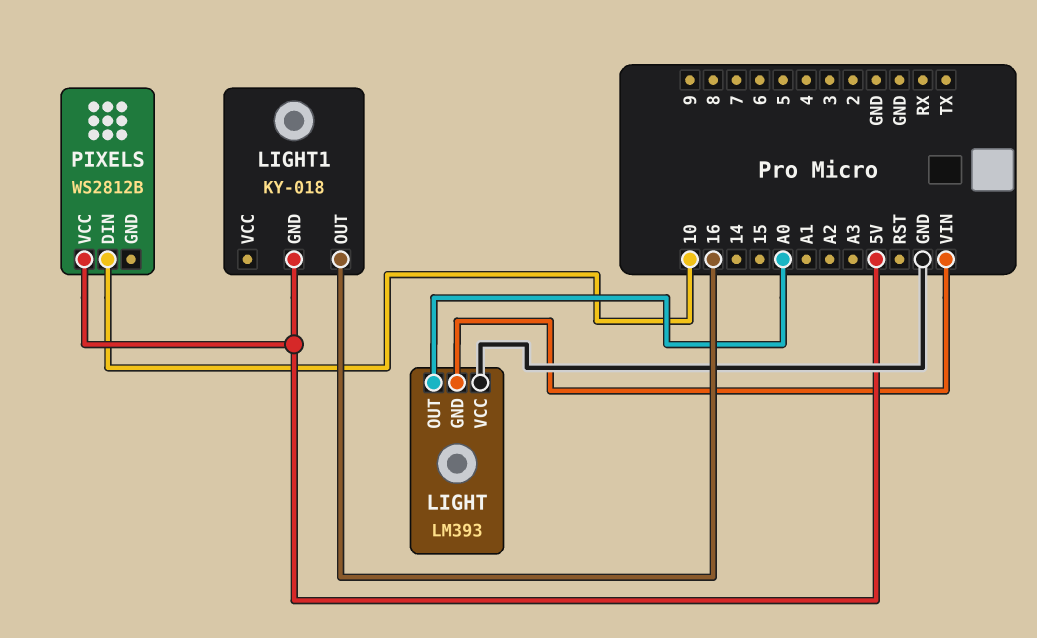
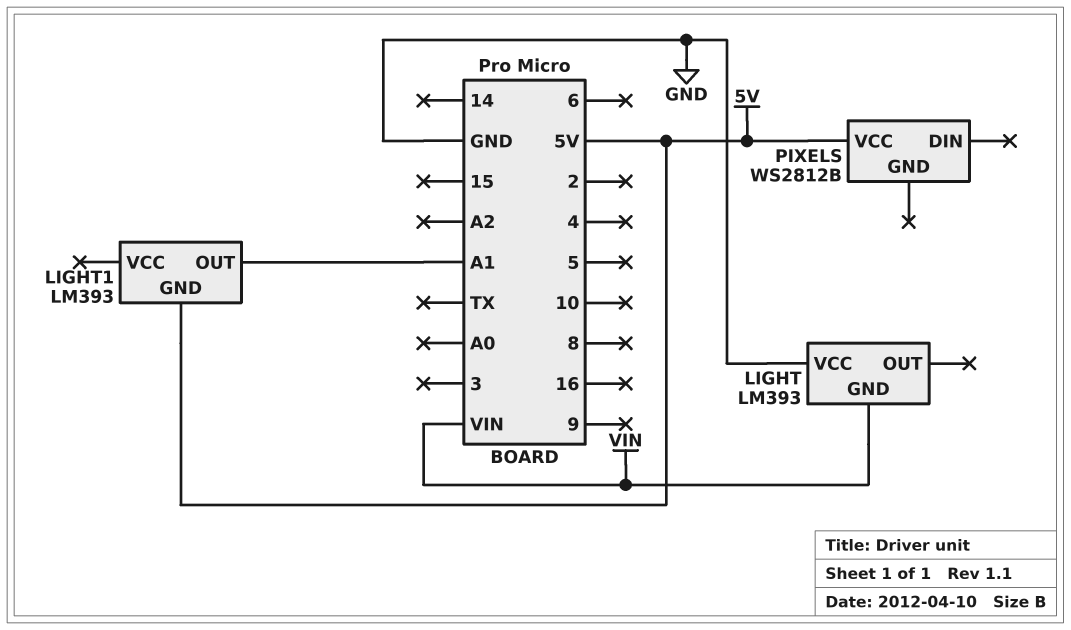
LIGHT pin OUT: A0 -> none
LIGHT1: KY-018 -> LM393
LIGHT1 pin OUT: 16 -> A1
PIXELS pin DIN: 10 -> none

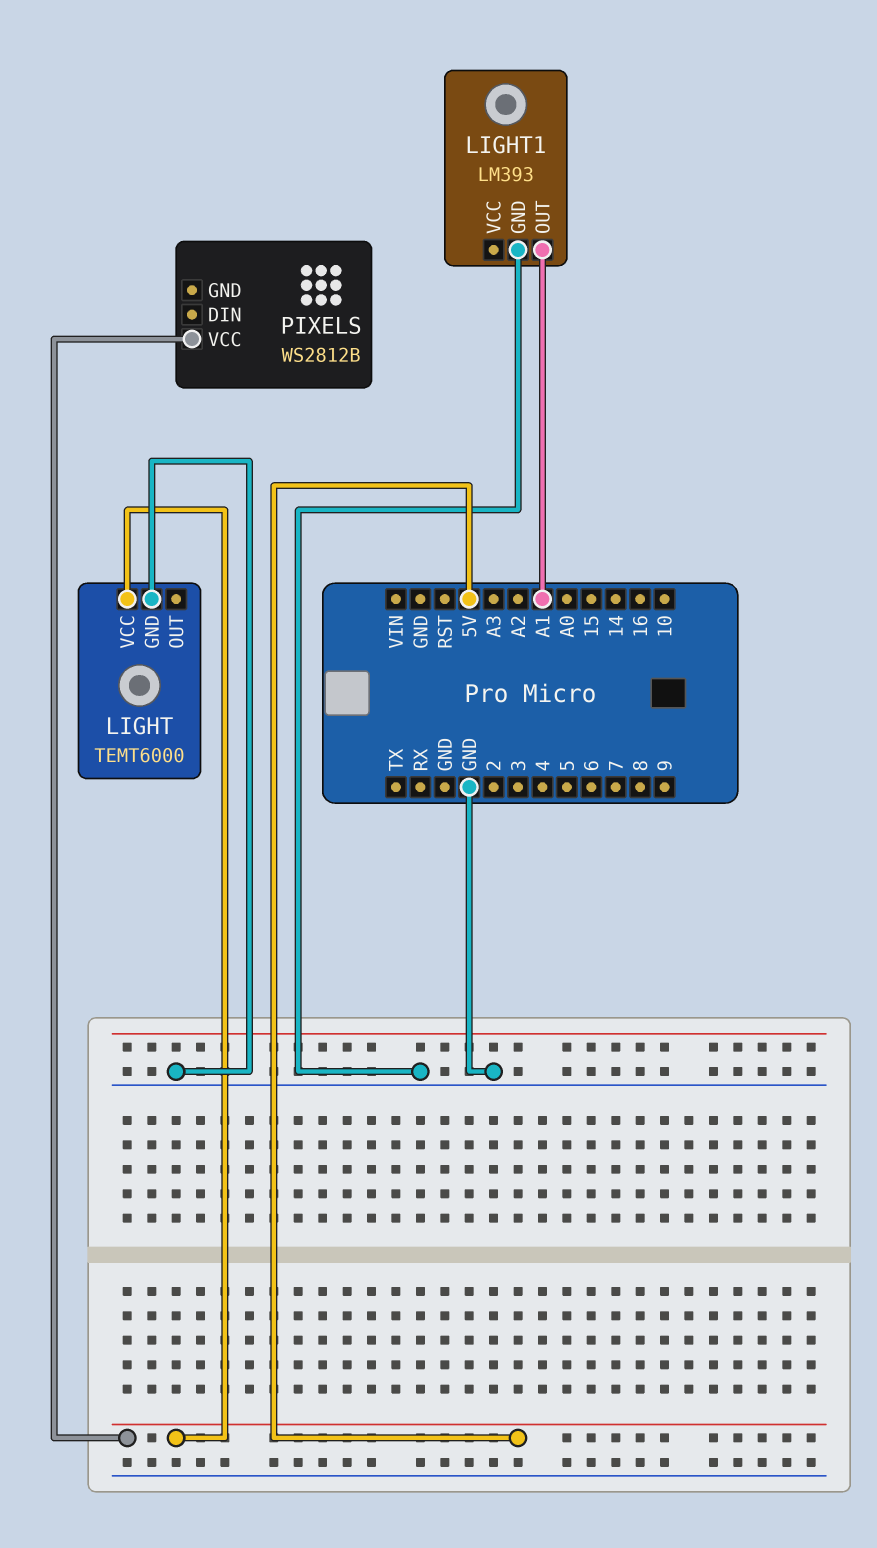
LIGHT: LM393 -> TEMT6000
LIGHT pin GND: VIN -> GND
LIGHT pin VCC: GND -> 5V
LIGHT1 pin GND: 5V -> GND

